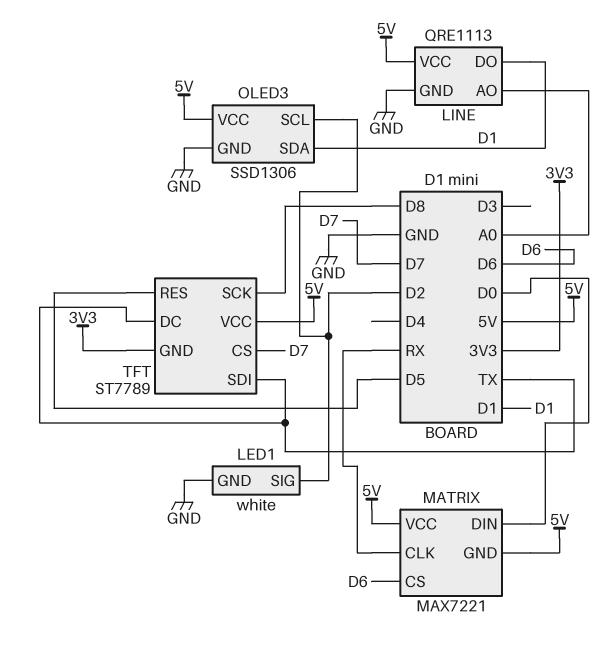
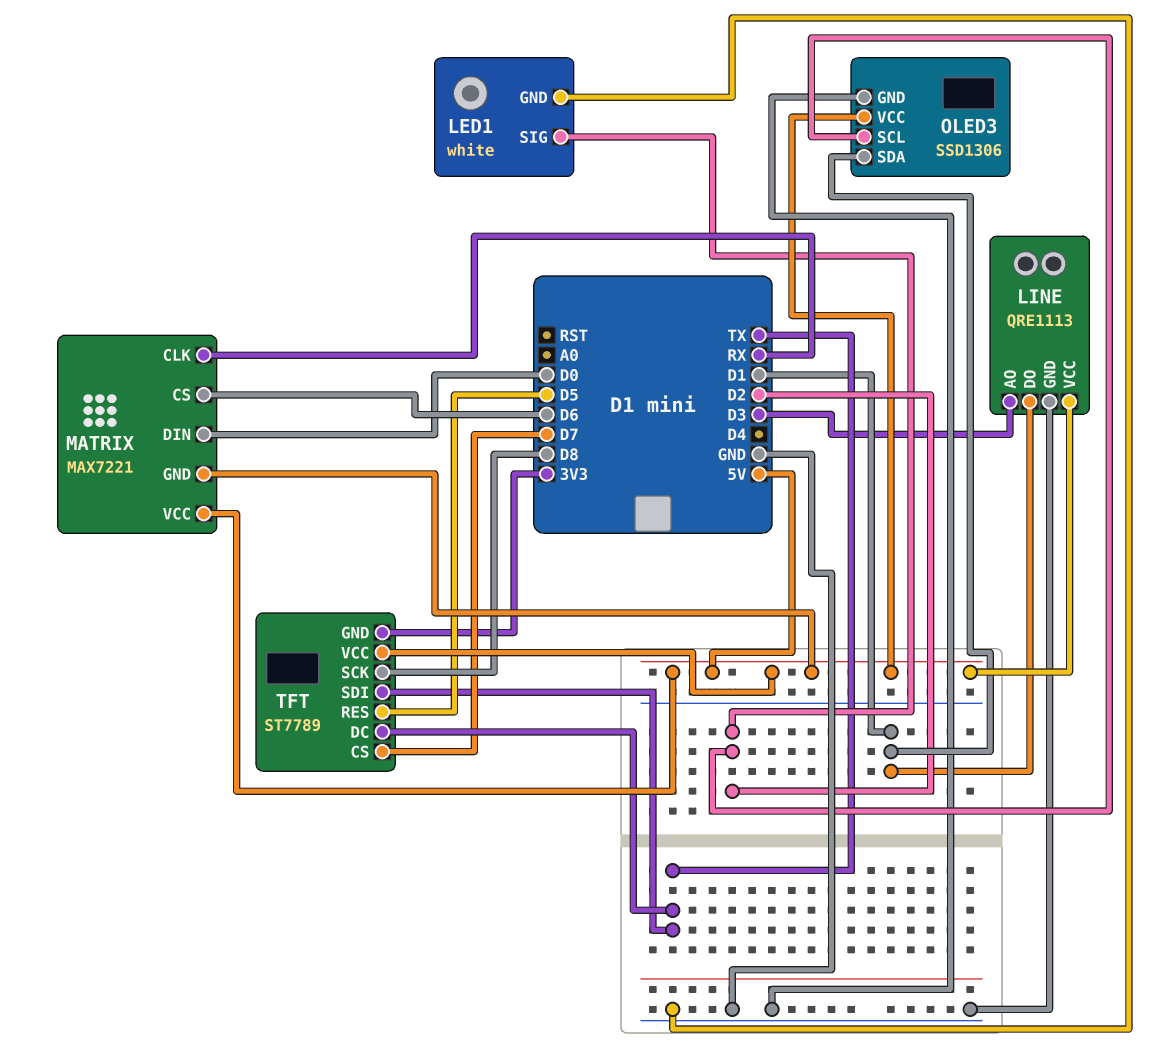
LINE pin AO: A0 -> D3

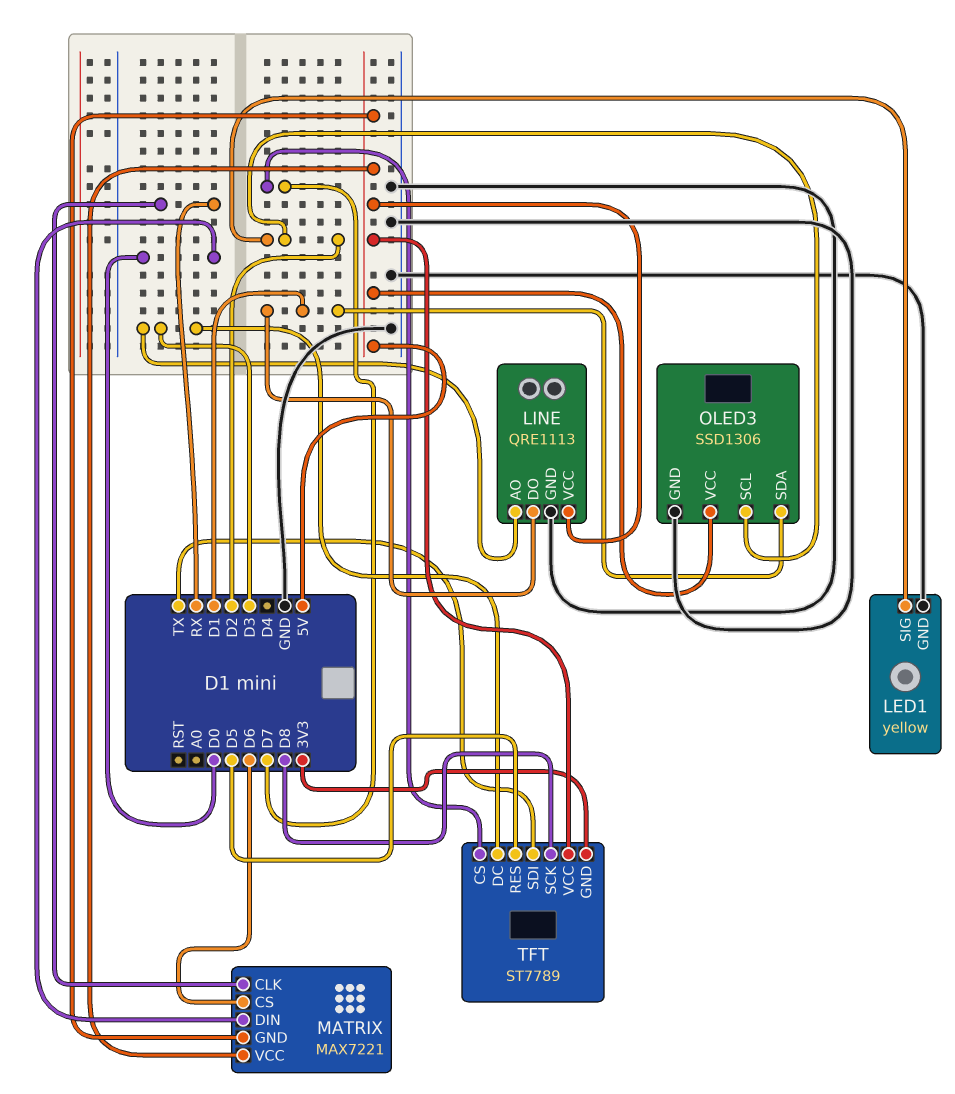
LED1: white -> yellow
TFT pin DC: TX -> D3

